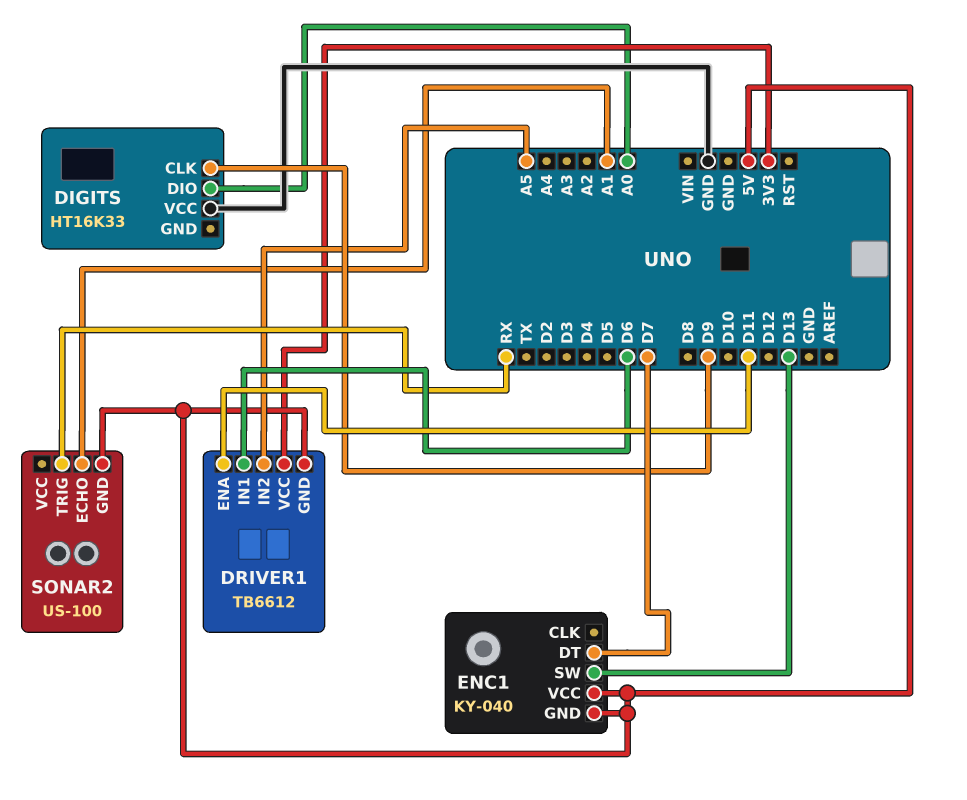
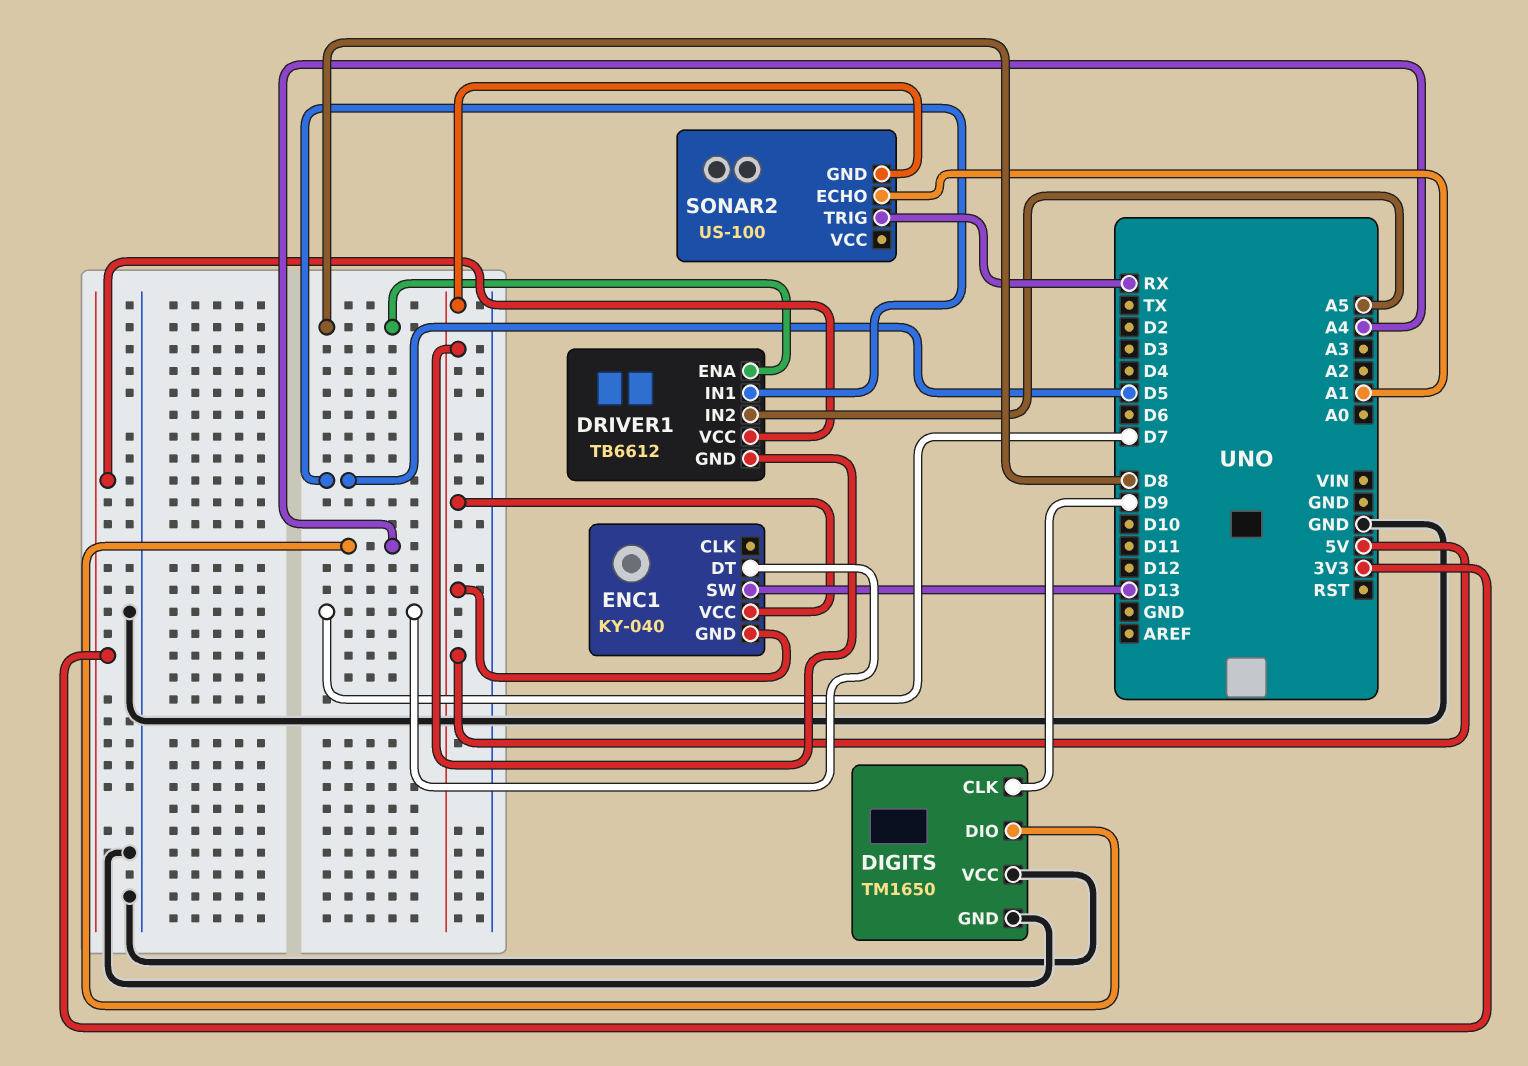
DIGITS: HT16K33 -> TM1650
DIGITS pin DIO: A0 -> A4
DIGITS pin GND: none -> GND
DRIVER1 pin ENA: D11 -> D8
DRIVER1 pin IN1: D6 -> D5

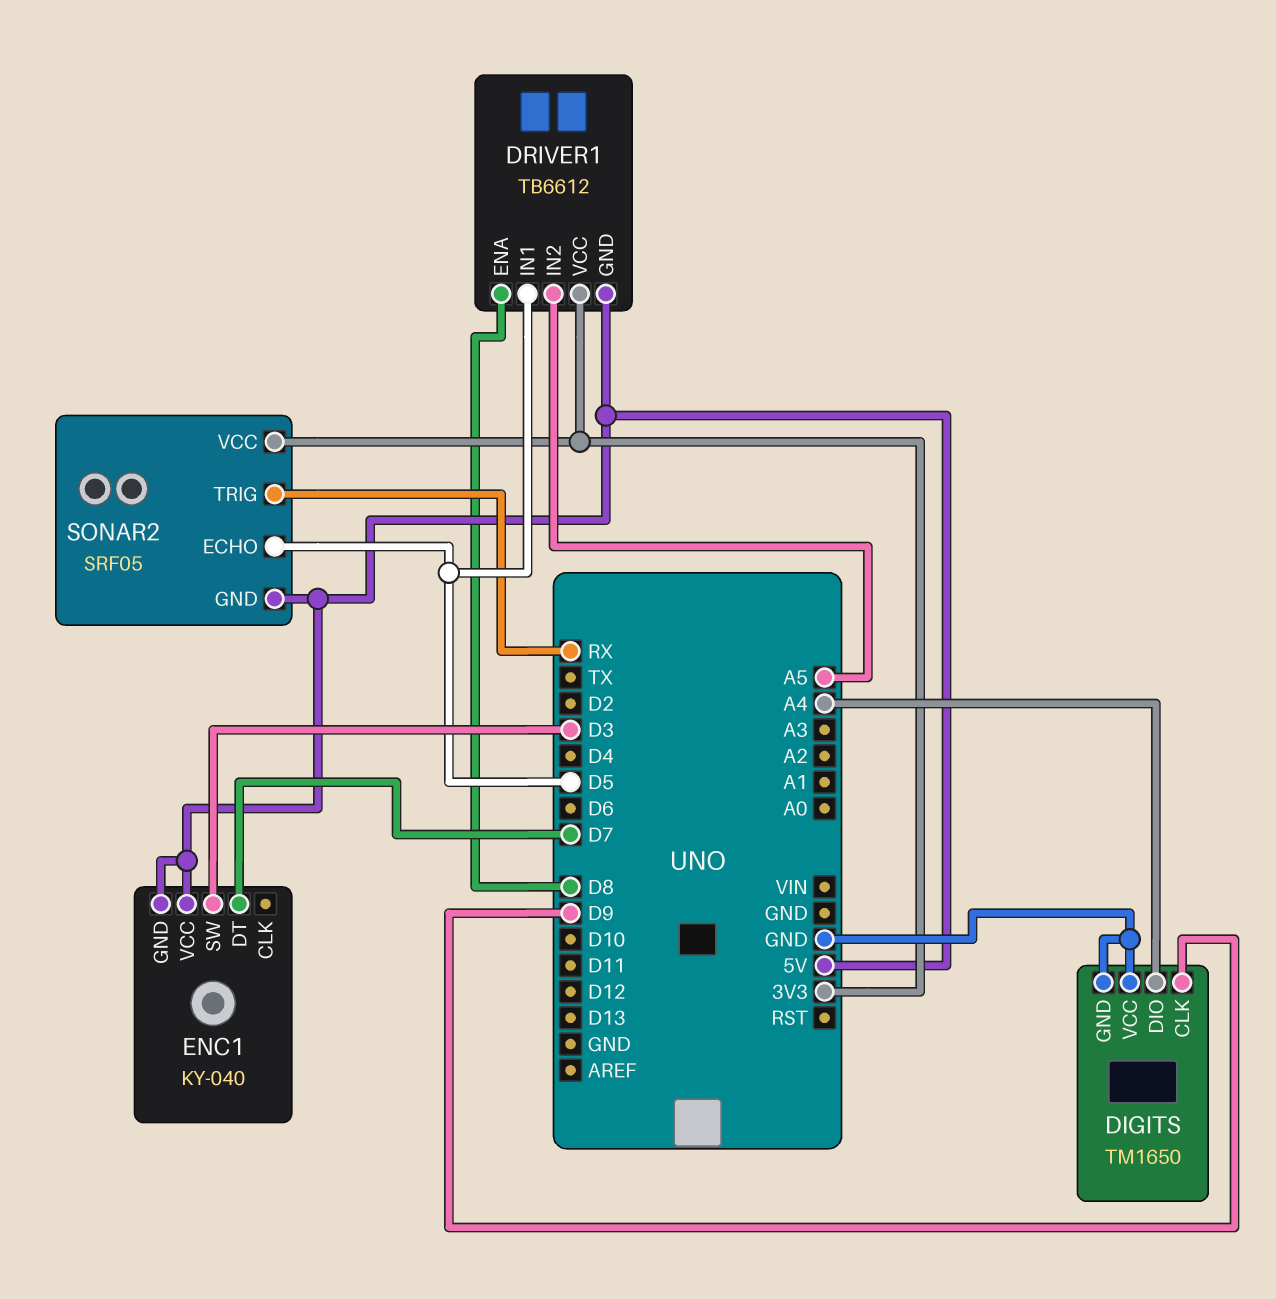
ENC1 pin SW: D13 -> D3
SONAR2: US-100 -> SRF05
SONAR2 pin ECHO: A1 -> D5
SONAR2 pin VCC: none -> 3V3

